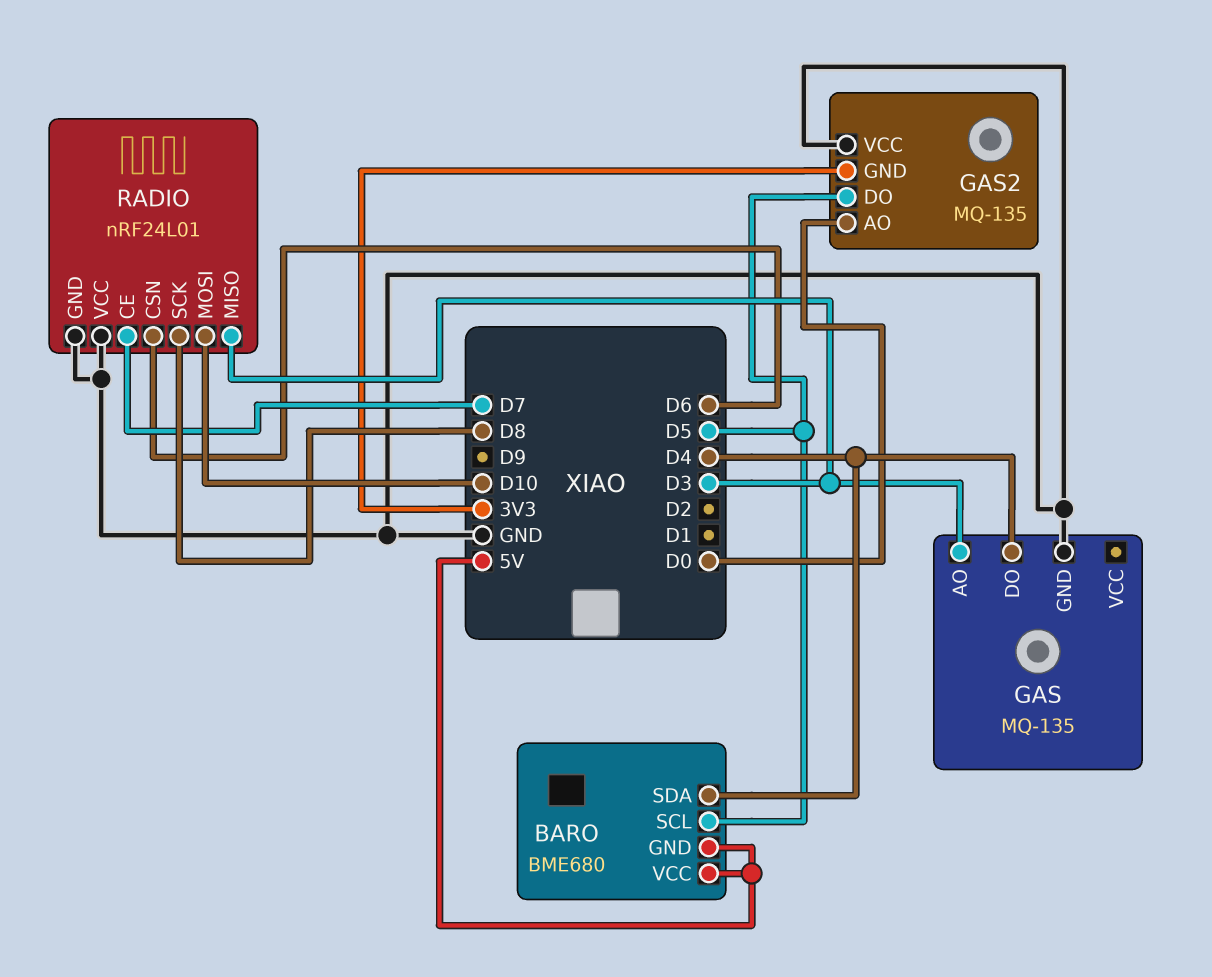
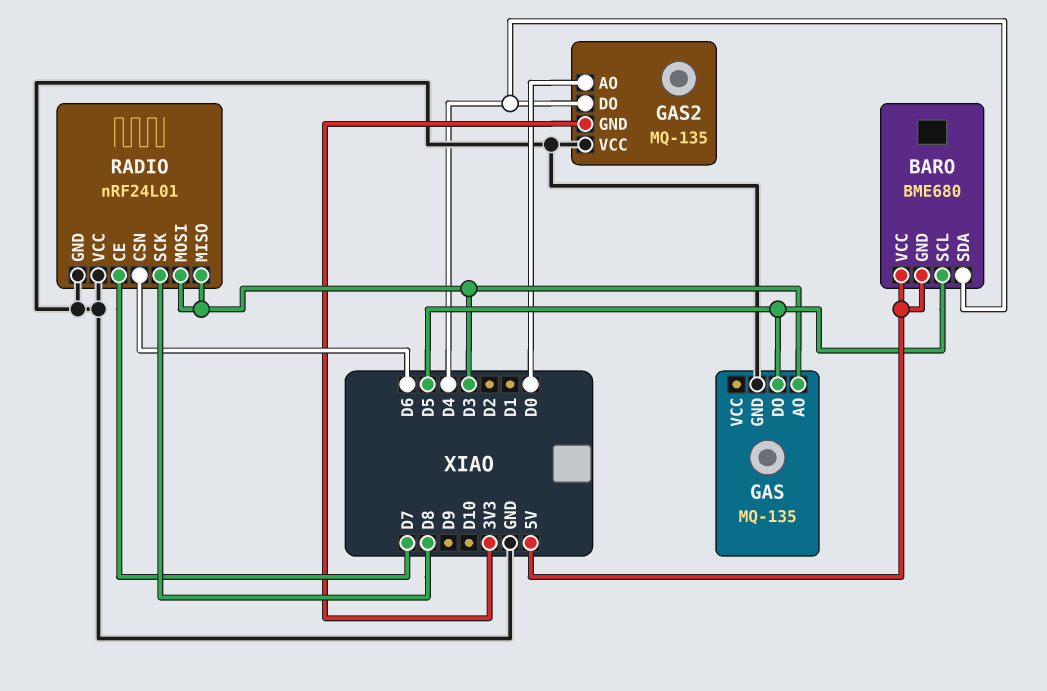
GAS pin DO: D4 -> D5
GAS2 pin DO: D5 -> D4
RADIO pin MOSI: D10 -> D3

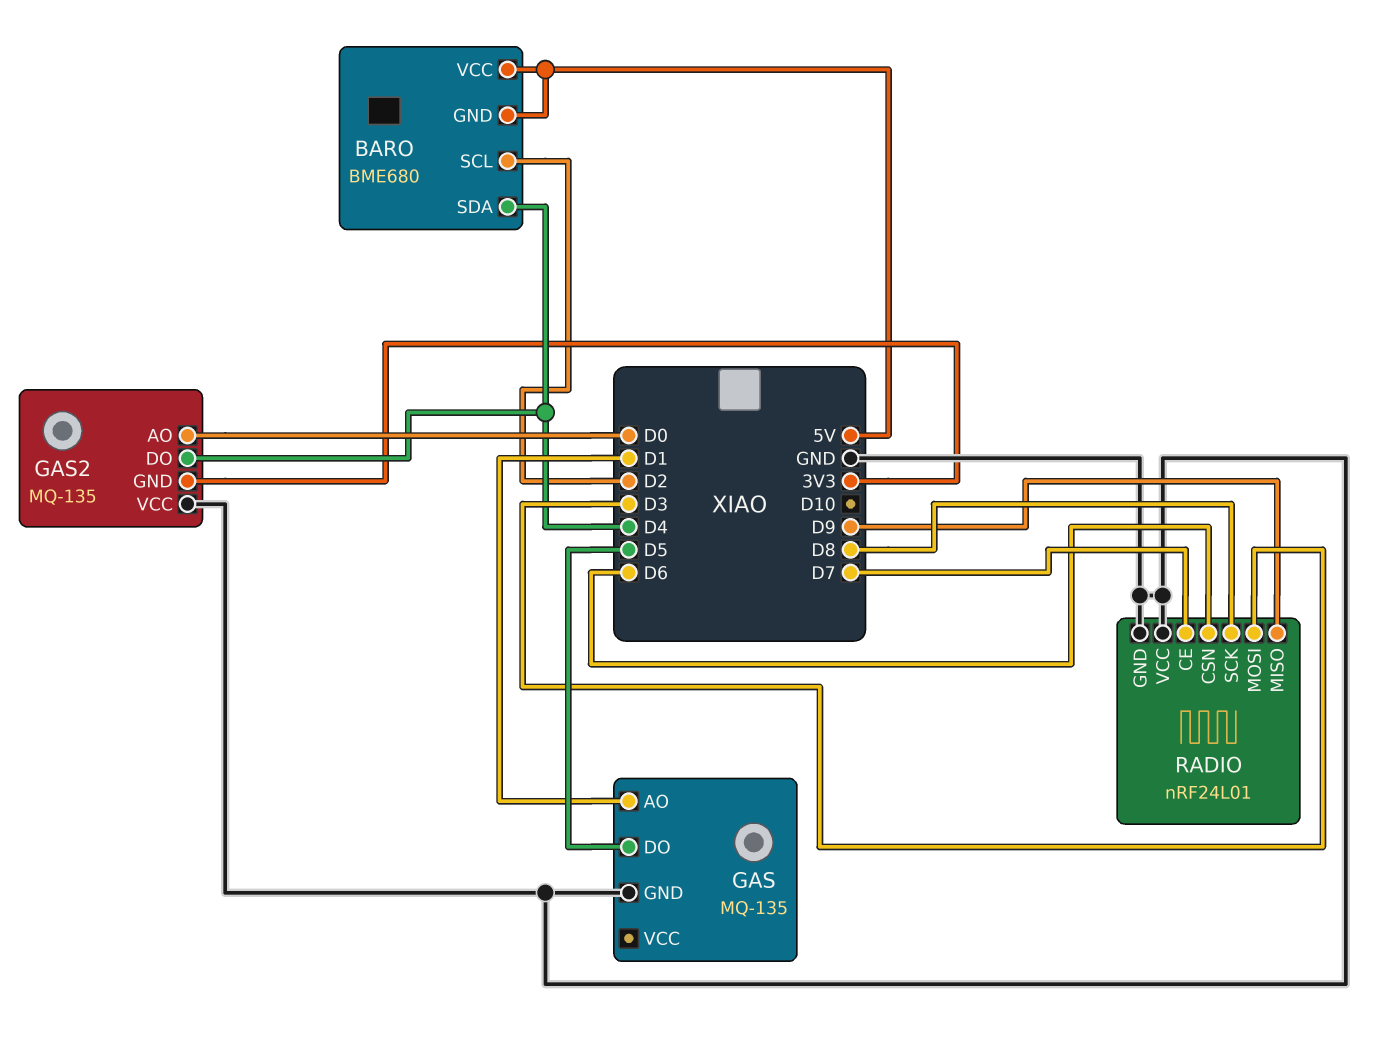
BARO pin SCL: D5 -> D2
GAS pin AO: D3 -> D1
RADIO pin MISO: D3 -> D9

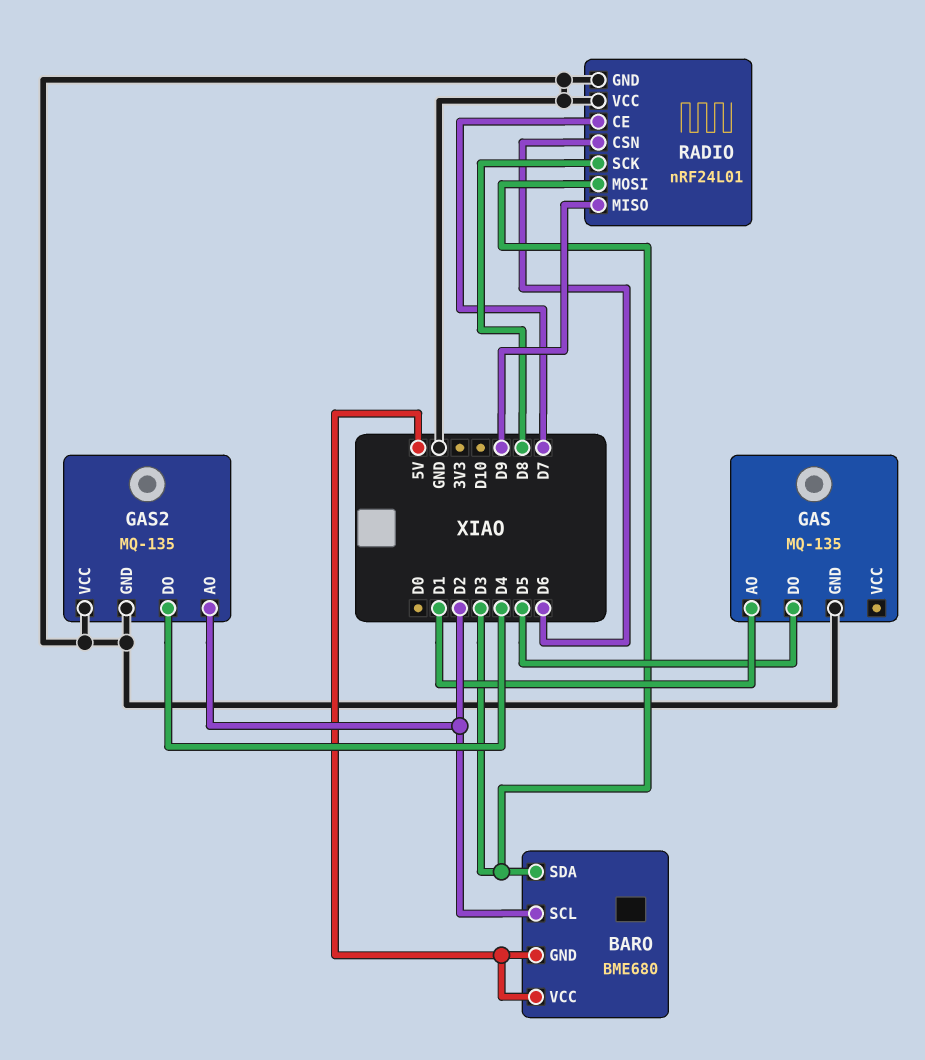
BARO pin SDA: D4 -> D3
GAS2 pin AO: D0 -> D2
GAS2 pin GND: 3V3 -> GND

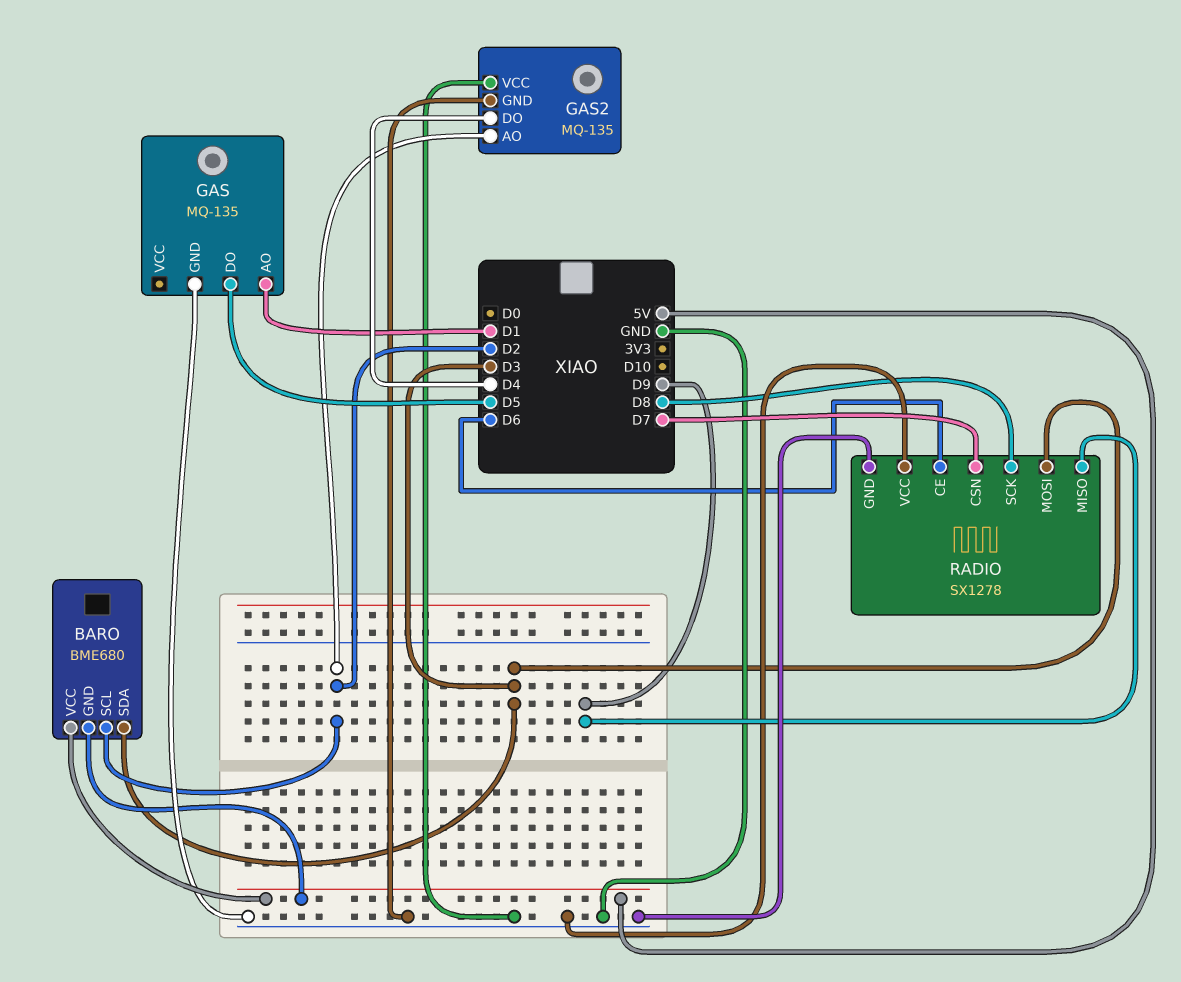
RADIO: nRF24L01 -> SX1278
RADIO pin CE: D7 -> D6
RADIO pin CSN: D6 -> D7

